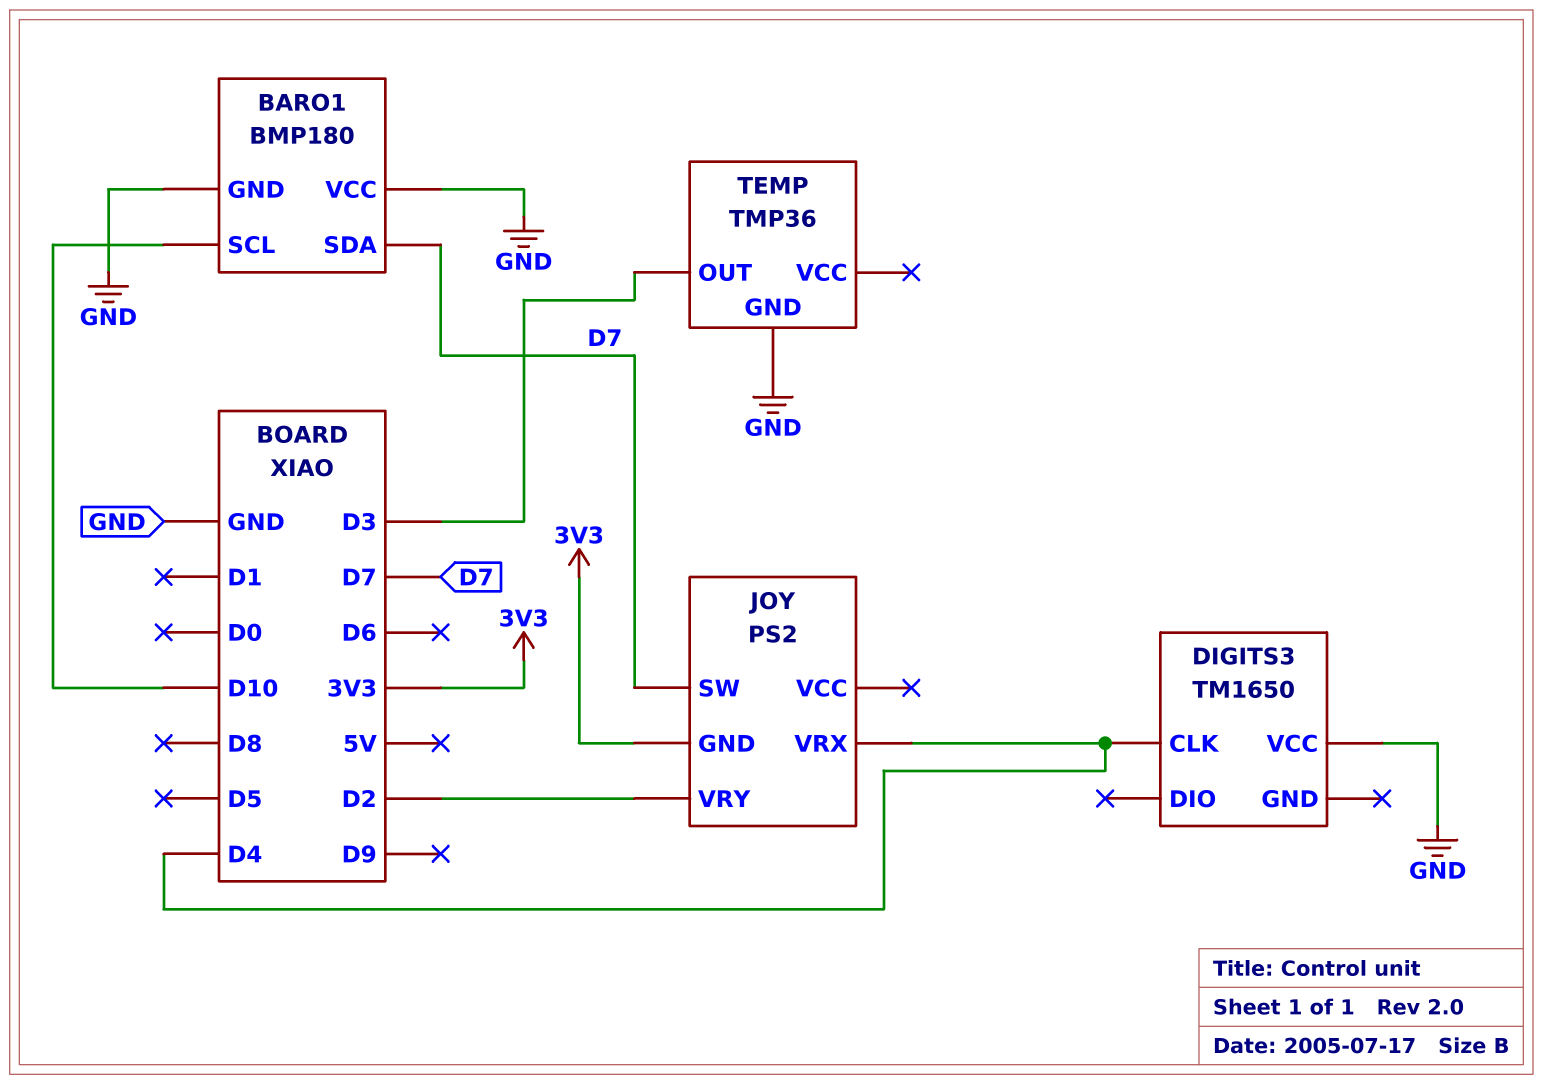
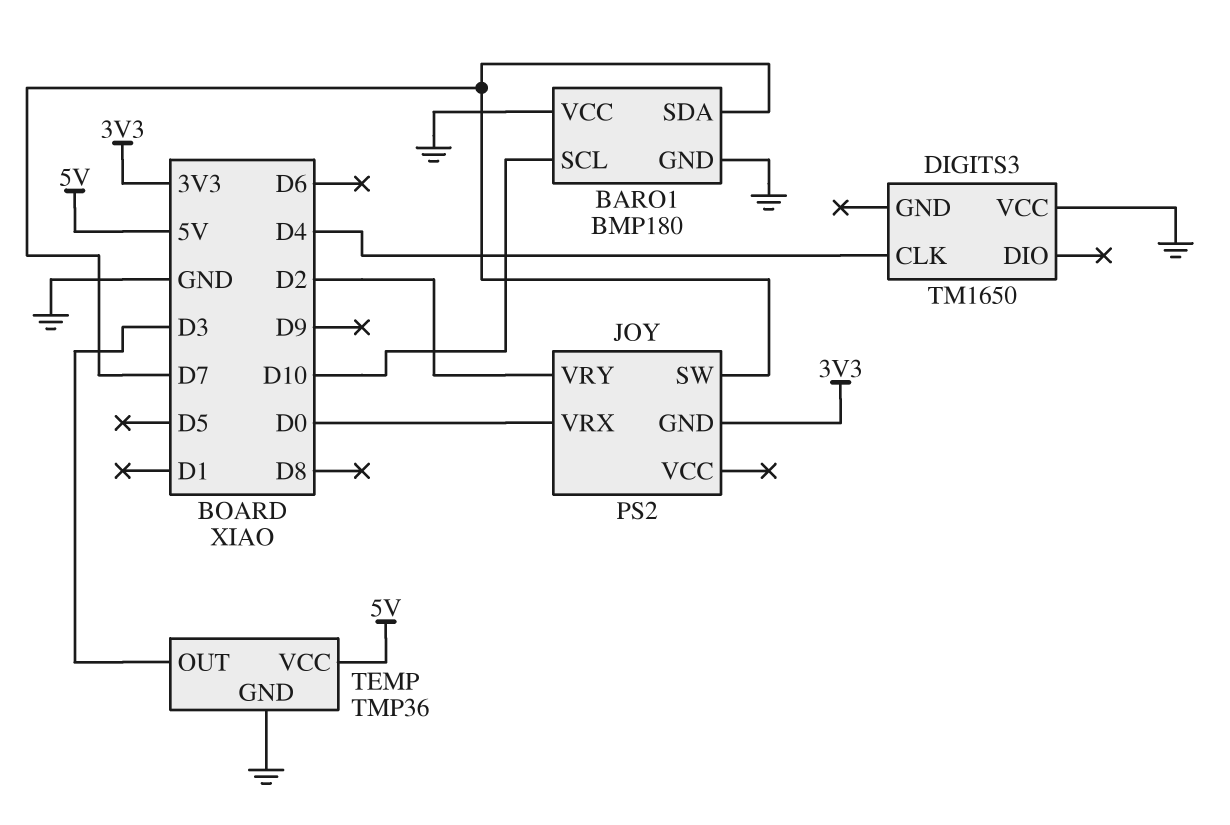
JOY pin VRX: D4 -> D0
TEMP pin VCC: none -> 5V

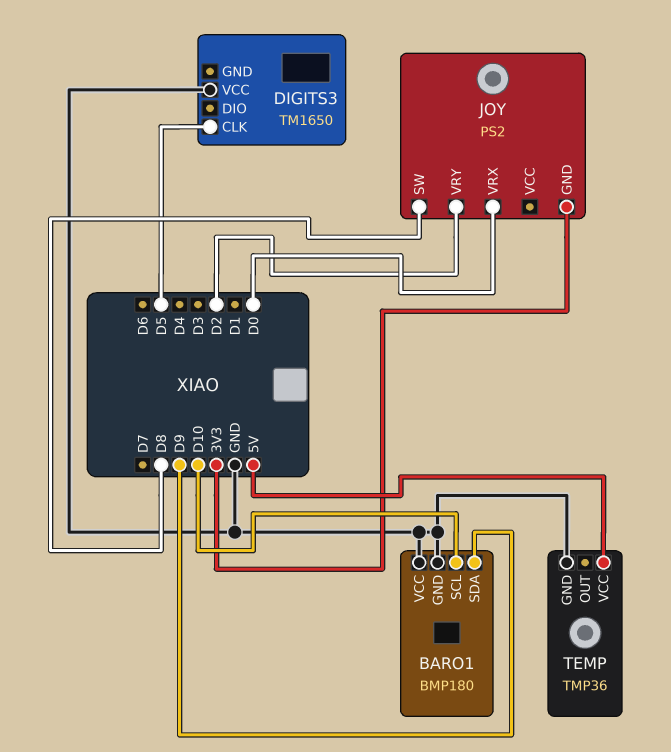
BARO1 pin SDA: D7 -> D9
DIGITS3 pin CLK: D4 -> D5
JOY pin SW: D7 -> D8
TEMP pin OUT: D3 -> none

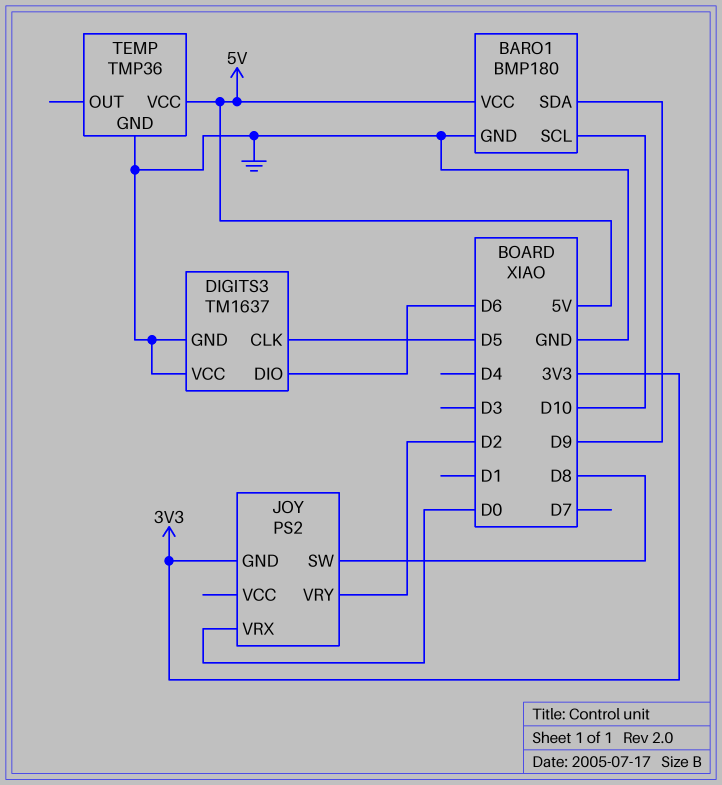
BARO1 pin VCC: GND -> 5V
DIGITS3: TM1650 -> TM1637
DIGITS3 pin DIO: none -> D6
DIGITS3 pin GND: none -> GND

